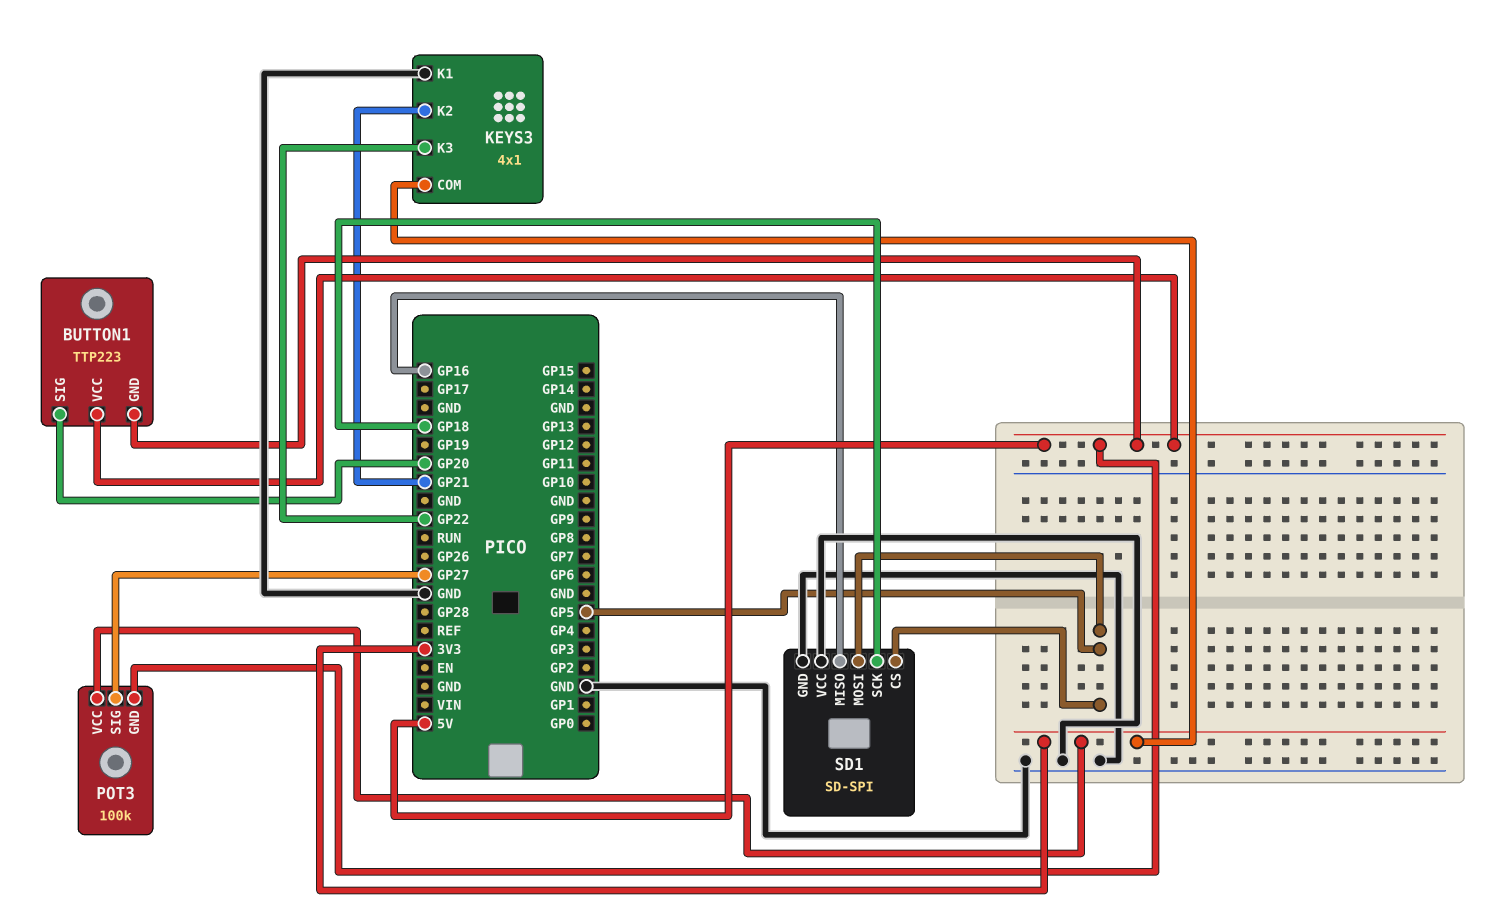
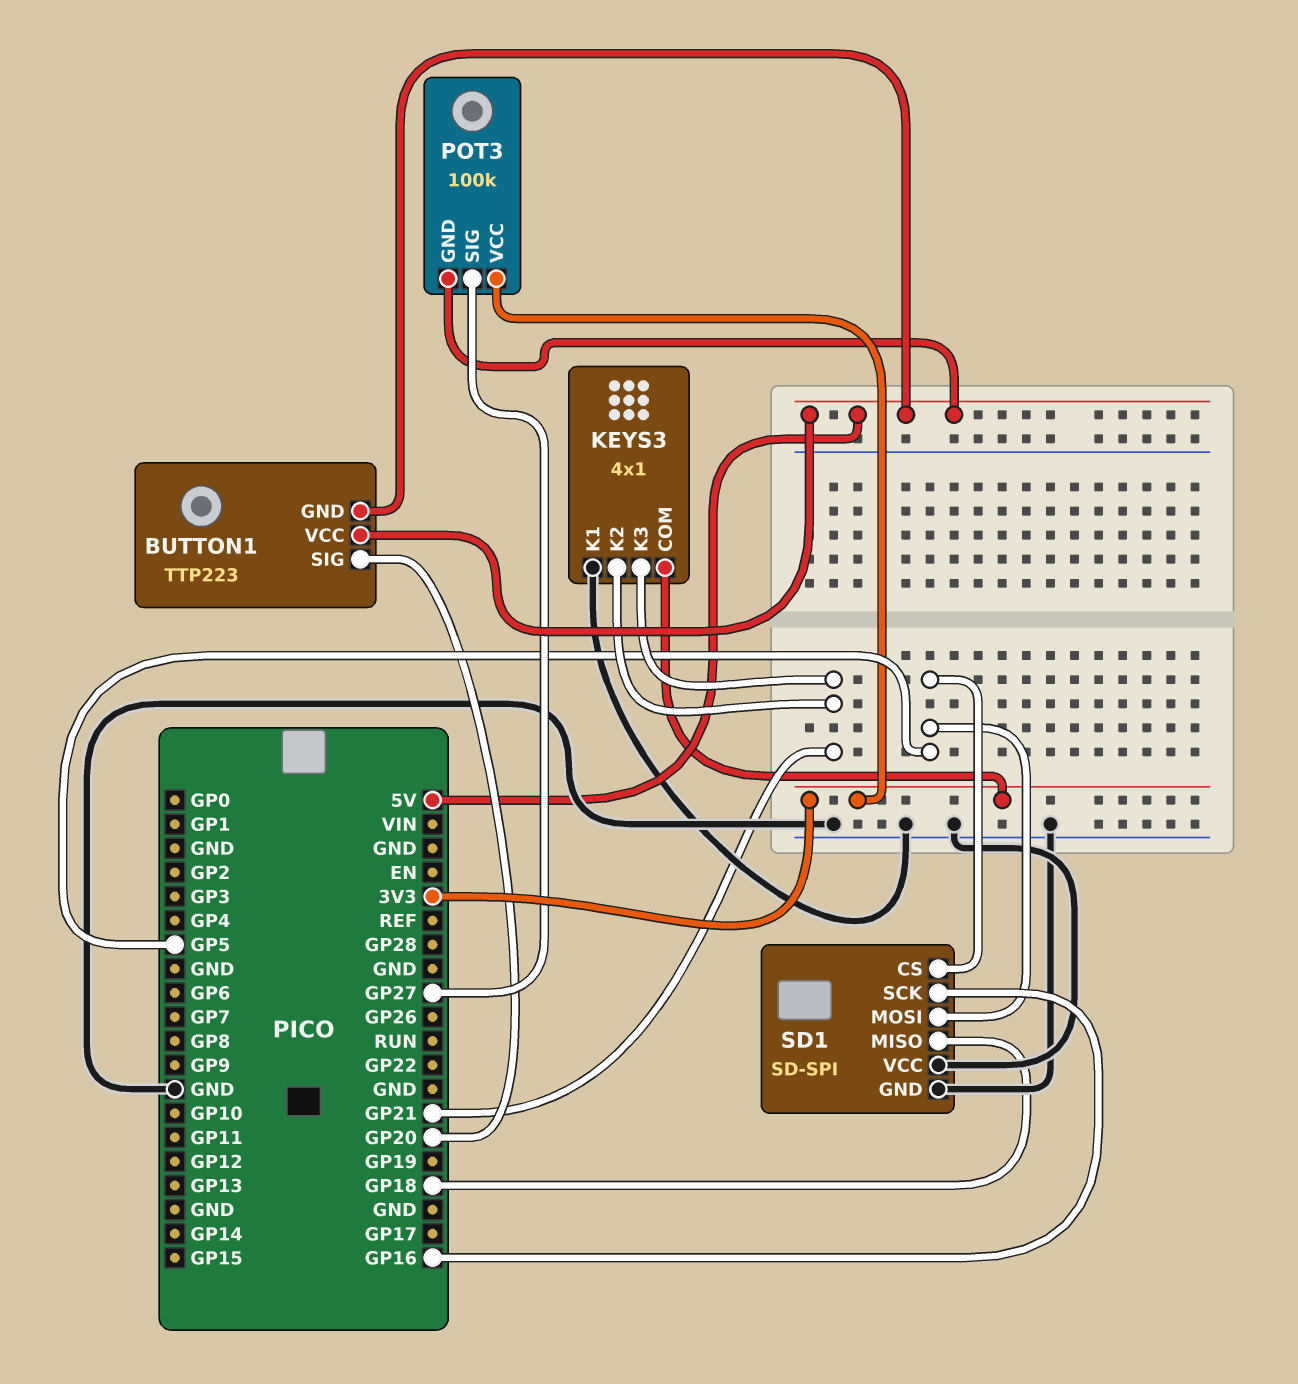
KEYS3 pin K3: GP22 -> GP21
SD1 pin MISO: GP16 -> GP18
SD1 pin SCK: GP18 -> GP16

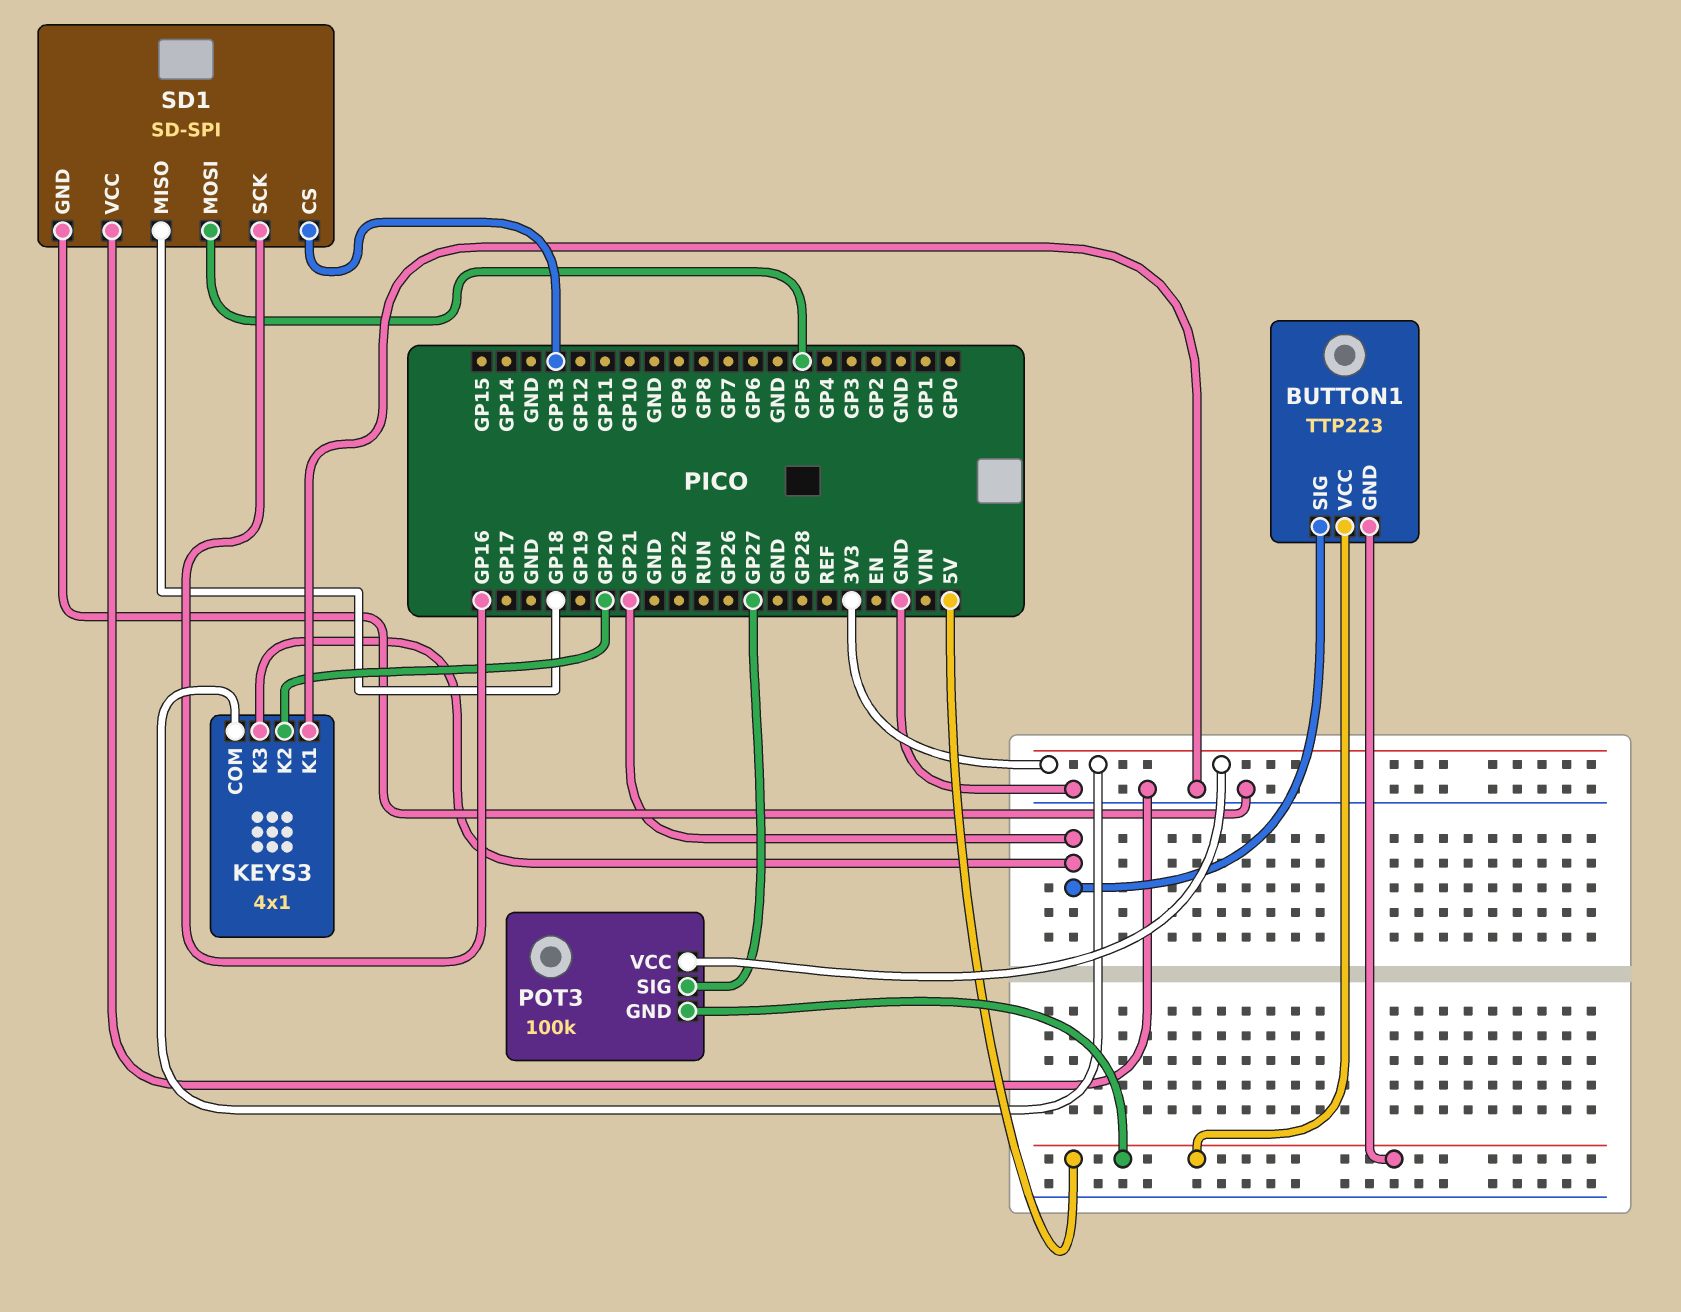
BUTTON1 pin SIG: GP20 -> GP21
KEYS3 pin K2: GP21 -> GP20
SD1 pin CS: GP5 -> GP13

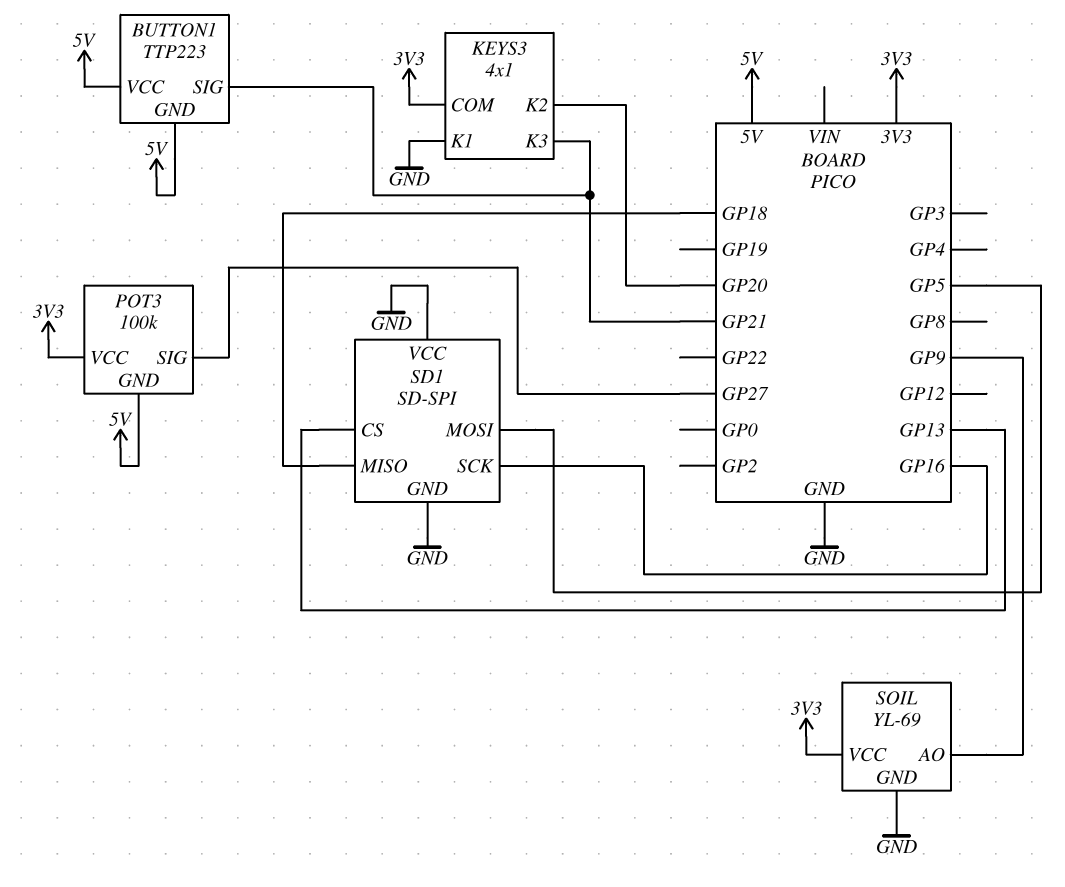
SOIL: none -> YL-69
SOIL pin AO: none -> GP9
SOIL pin GND: none -> GND
SOIL pin VCC: none -> 3V3

